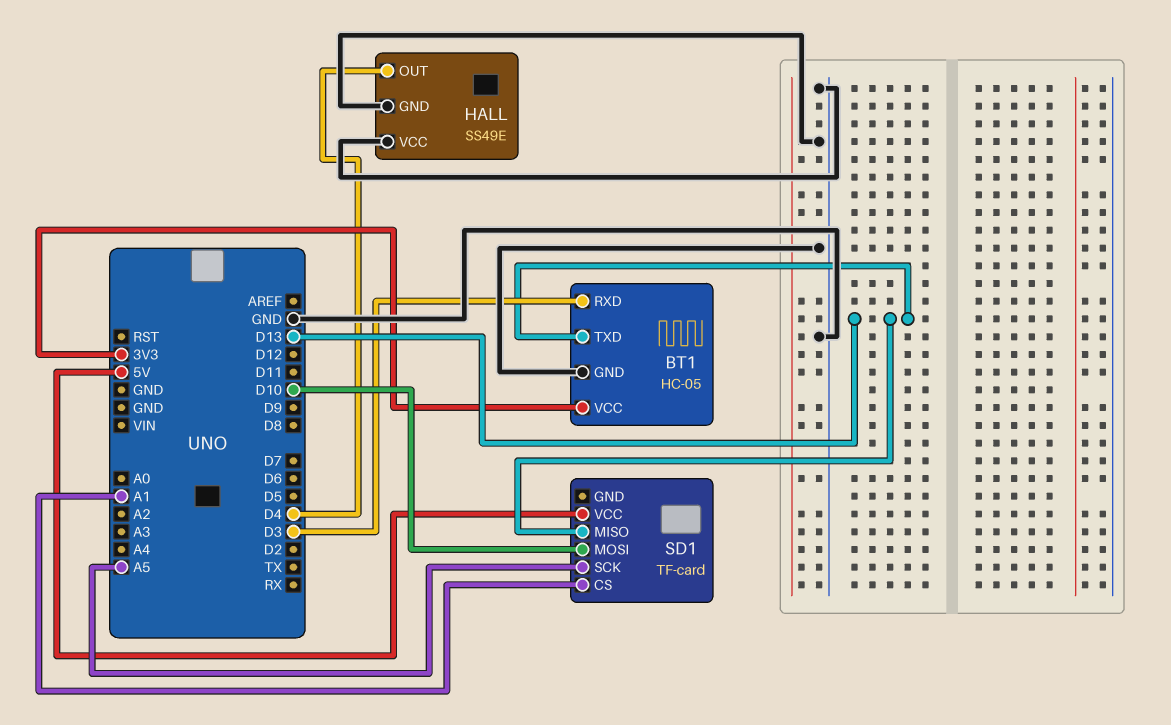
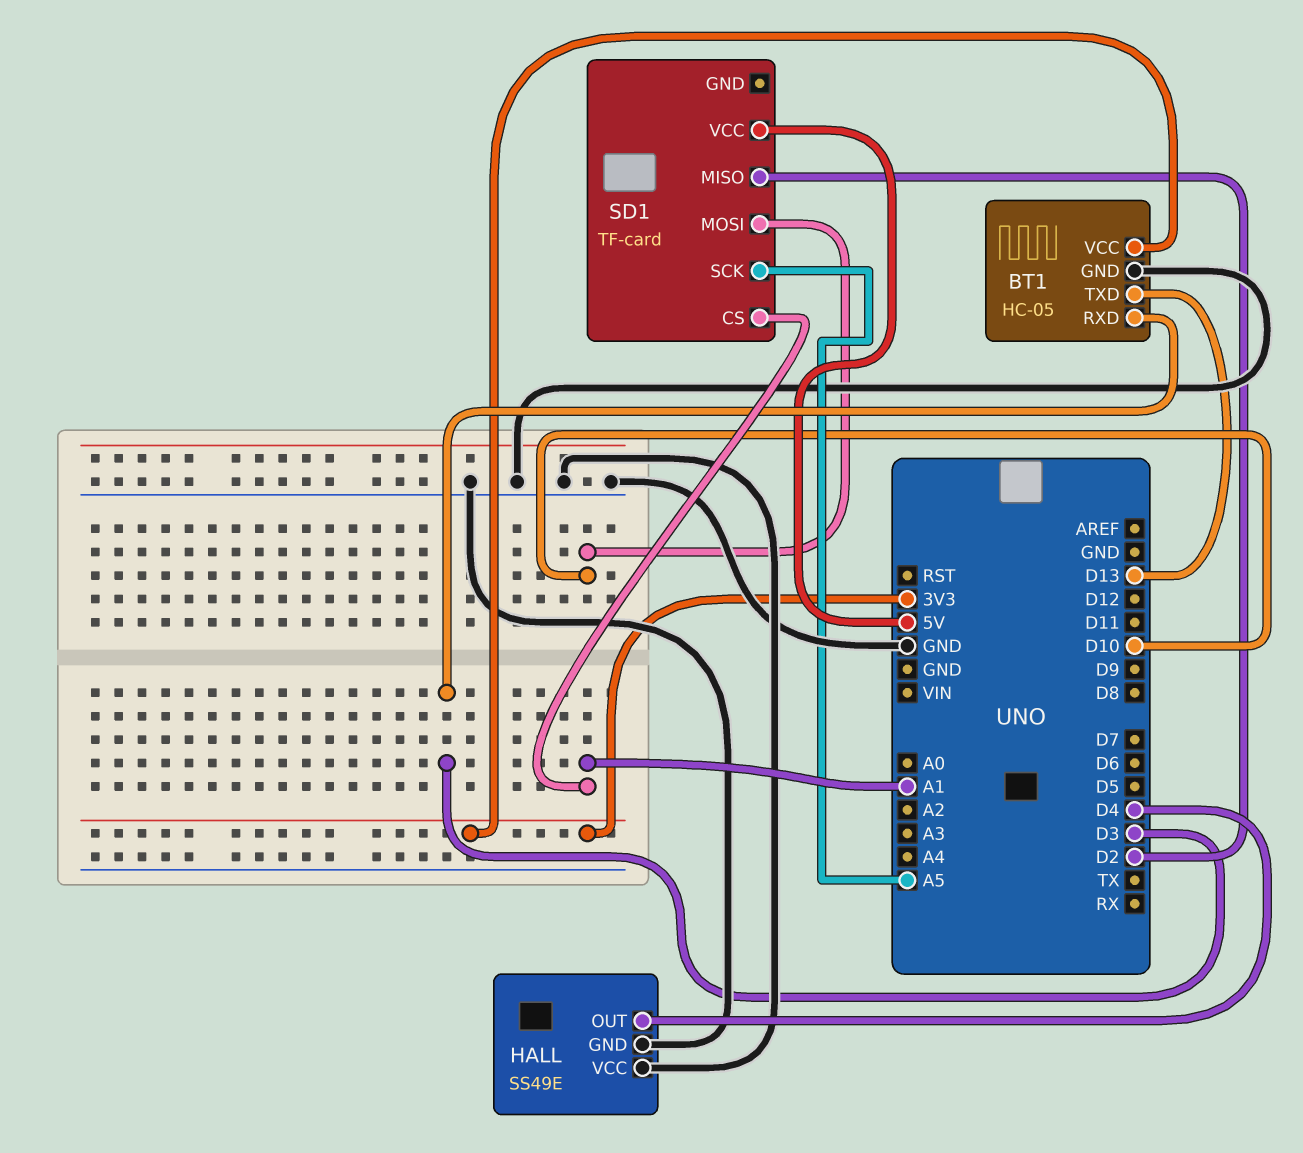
SD1 pin MISO: D13 -> D2

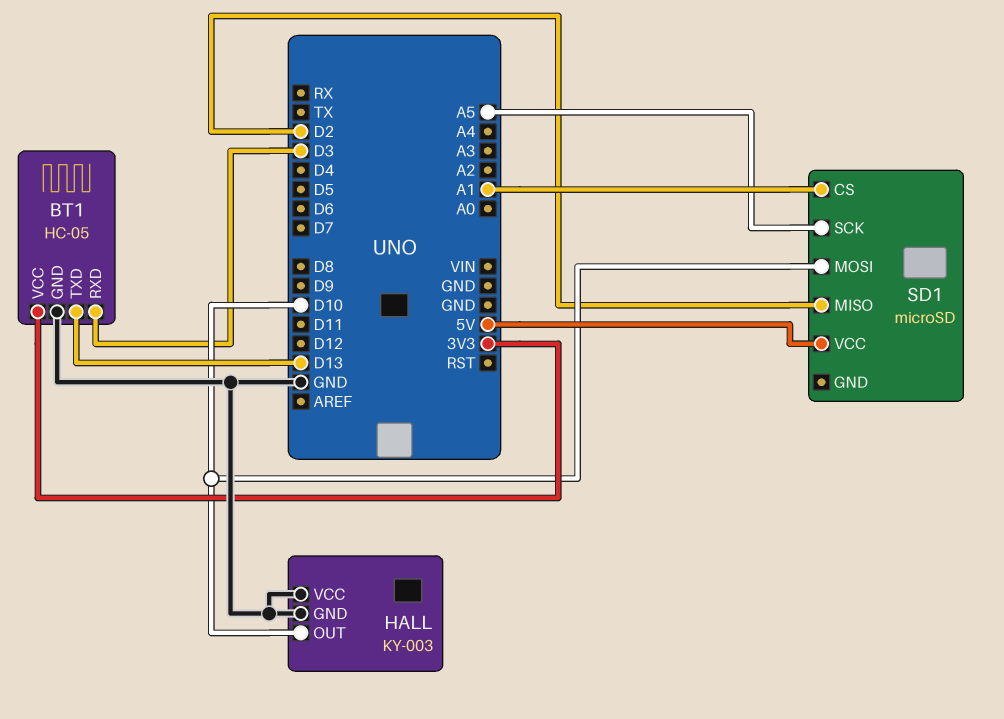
HALL: SS49E -> KY-003
HALL pin OUT: D4 -> D10
SD1: TF-card -> microSD

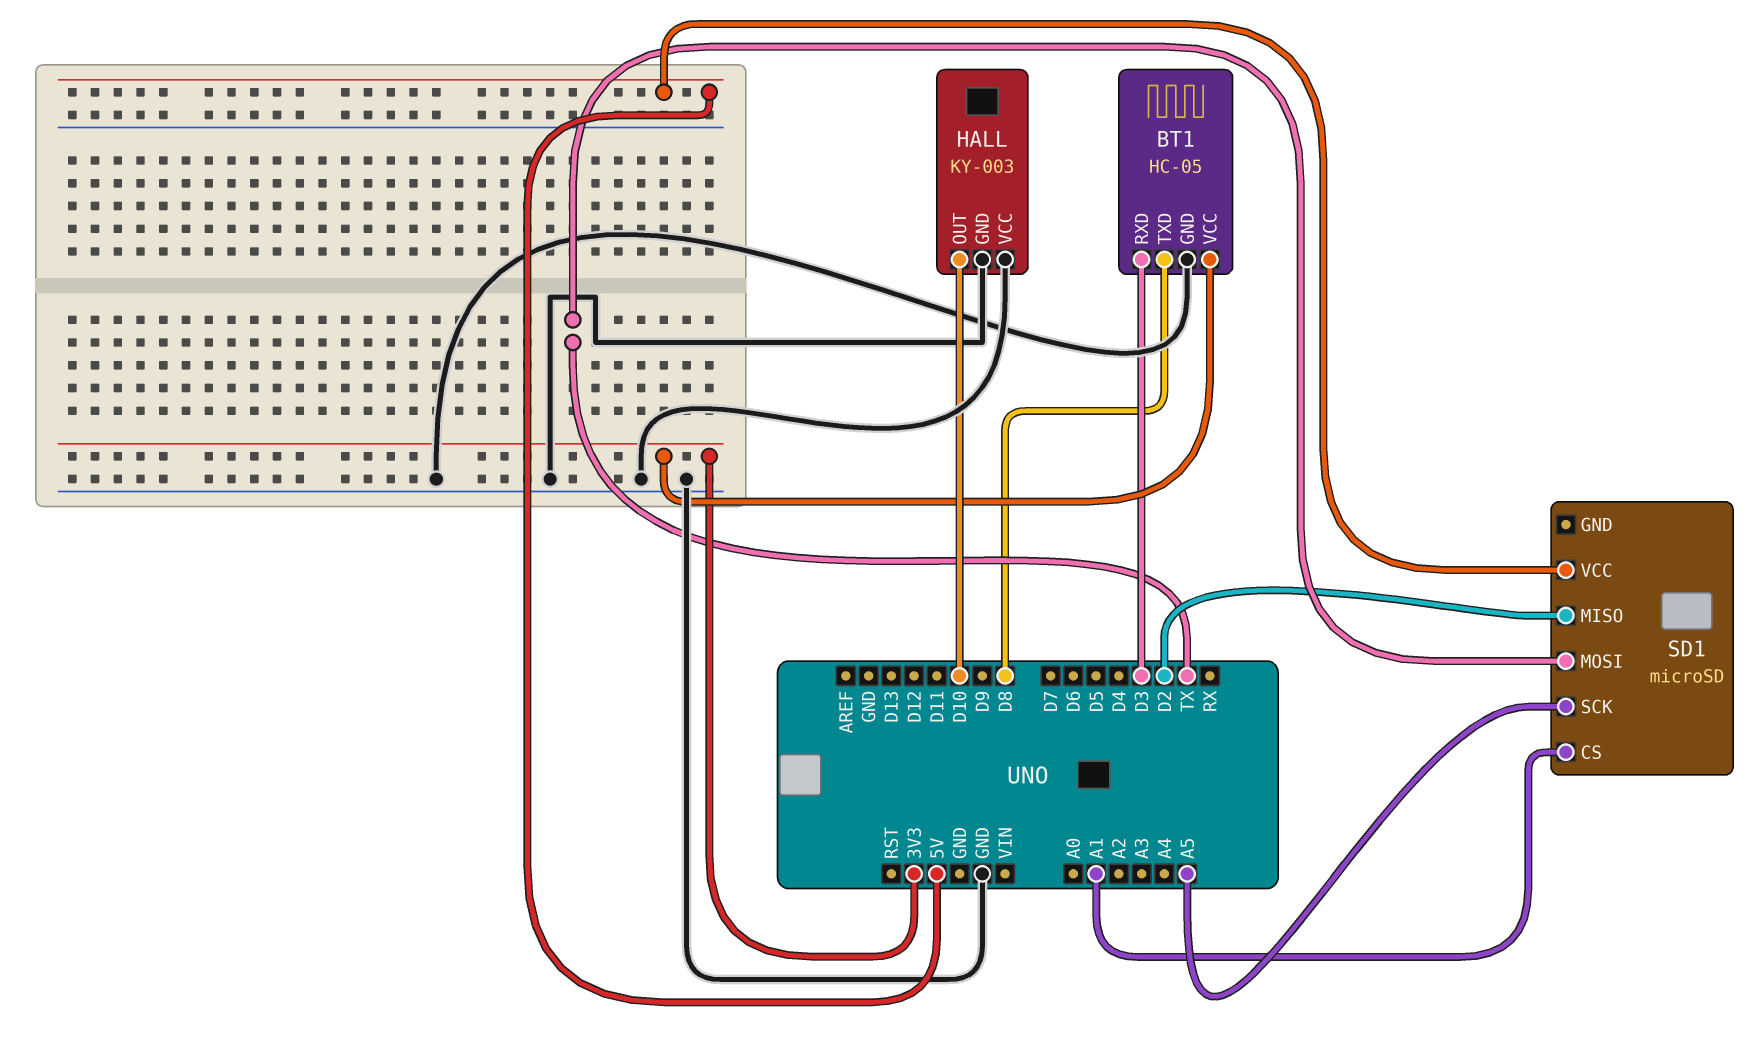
BT1 pin TXD: D13 -> D8
SD1 pin MOSI: D10 -> TX

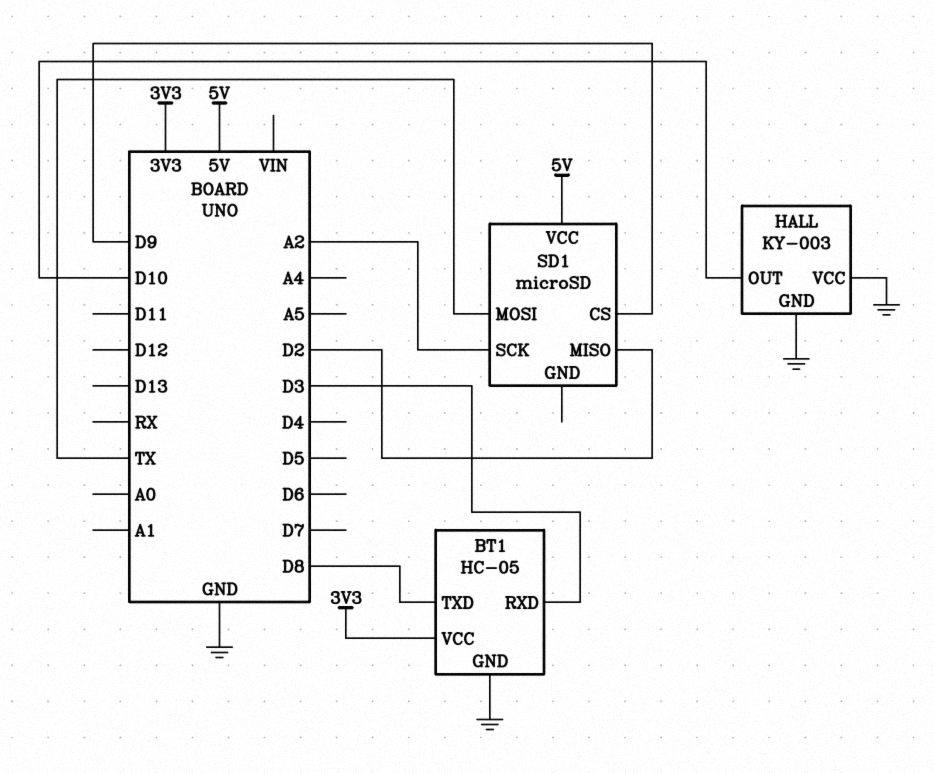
SD1 pin CS: A1 -> D9
SD1 pin SCK: A5 -> A2

